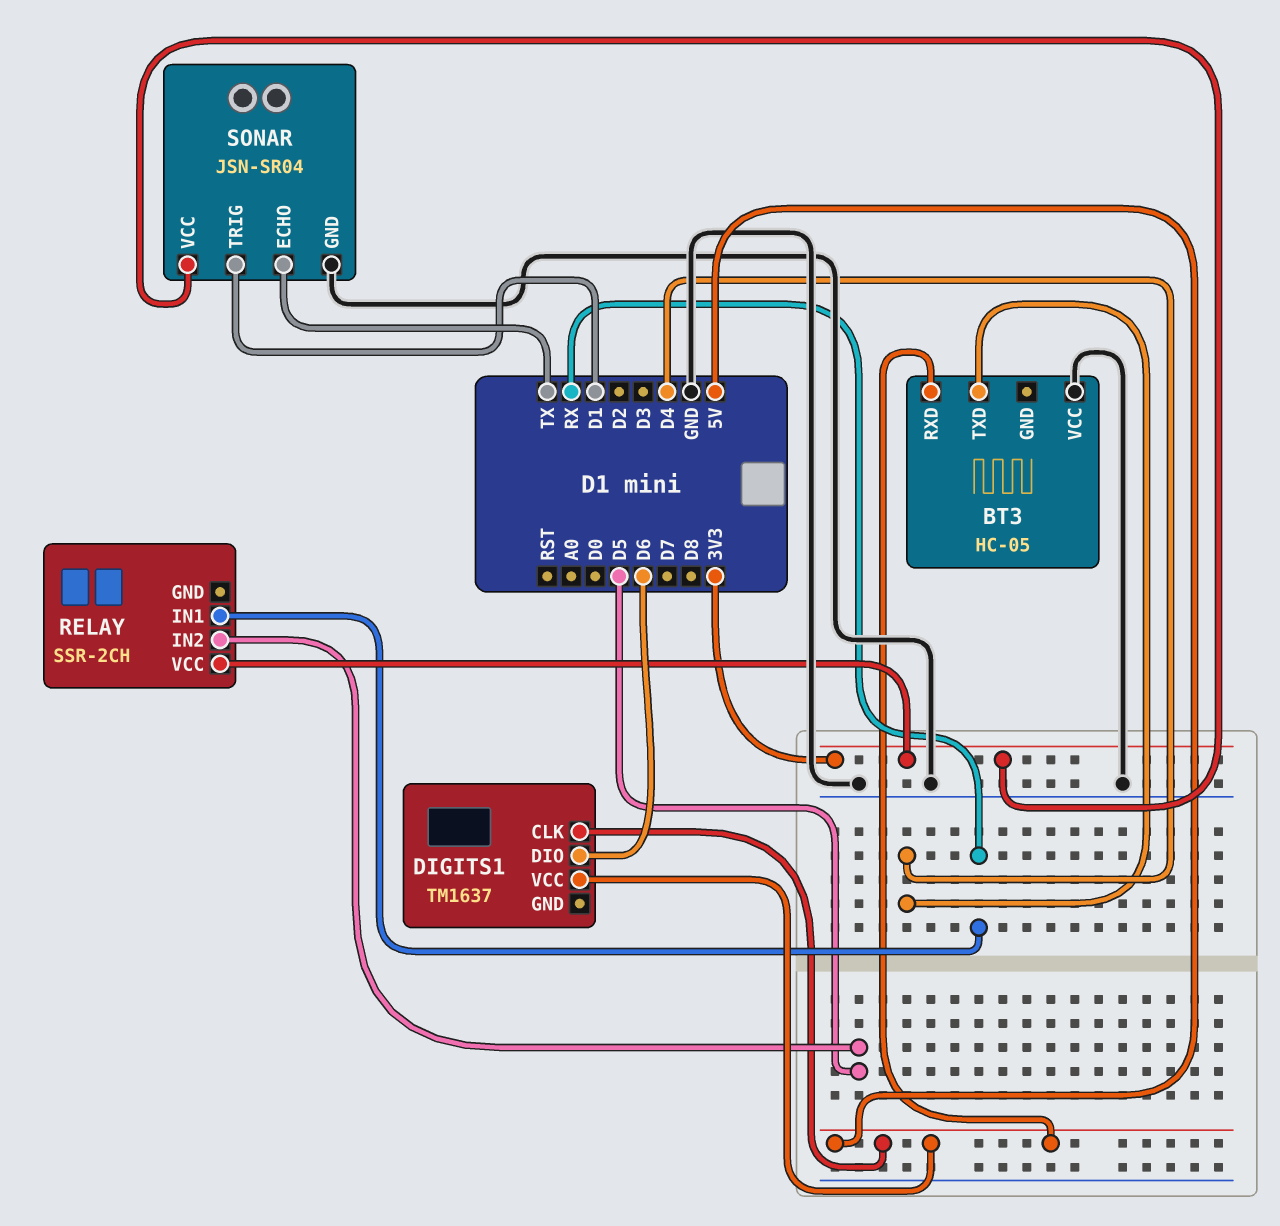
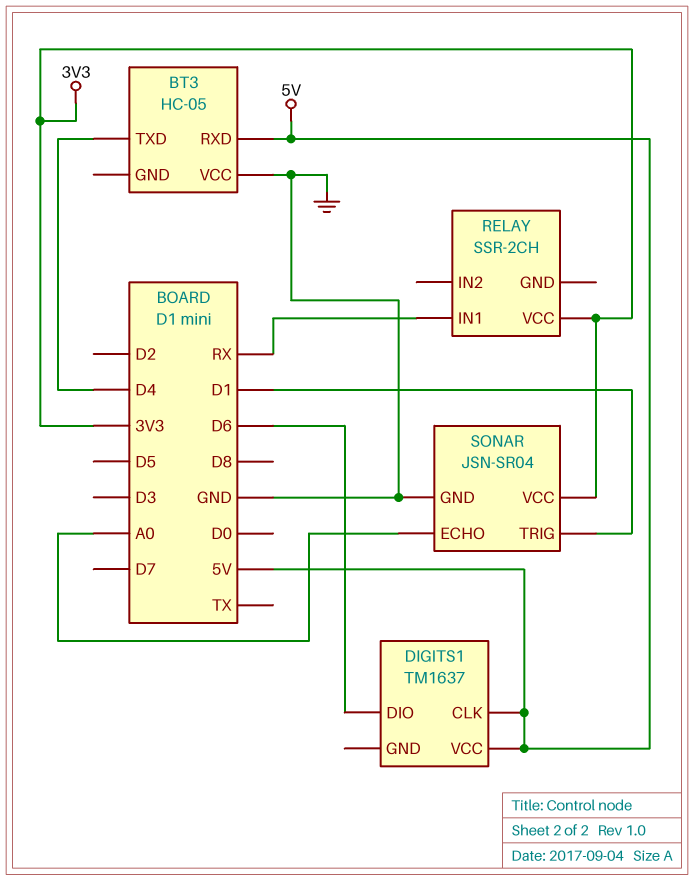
RELAY pin IN2: D5 -> none
SONAR pin ECHO: TX -> A0

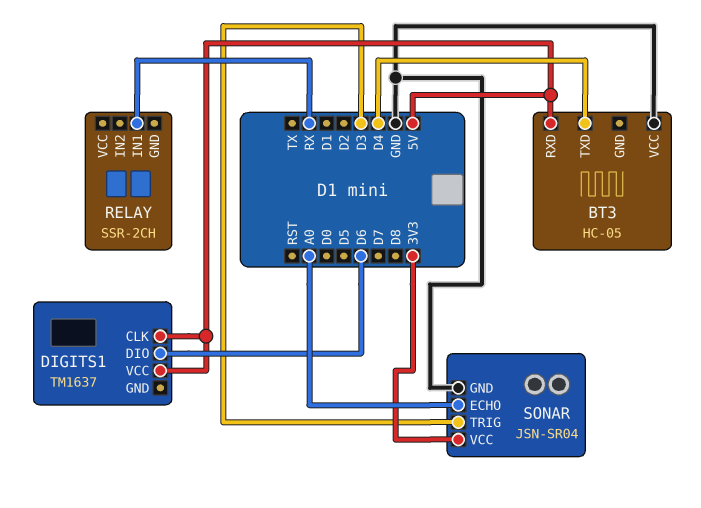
RELAY pin VCC: 3V3 -> none
SONAR pin TRIG: D1 -> D3

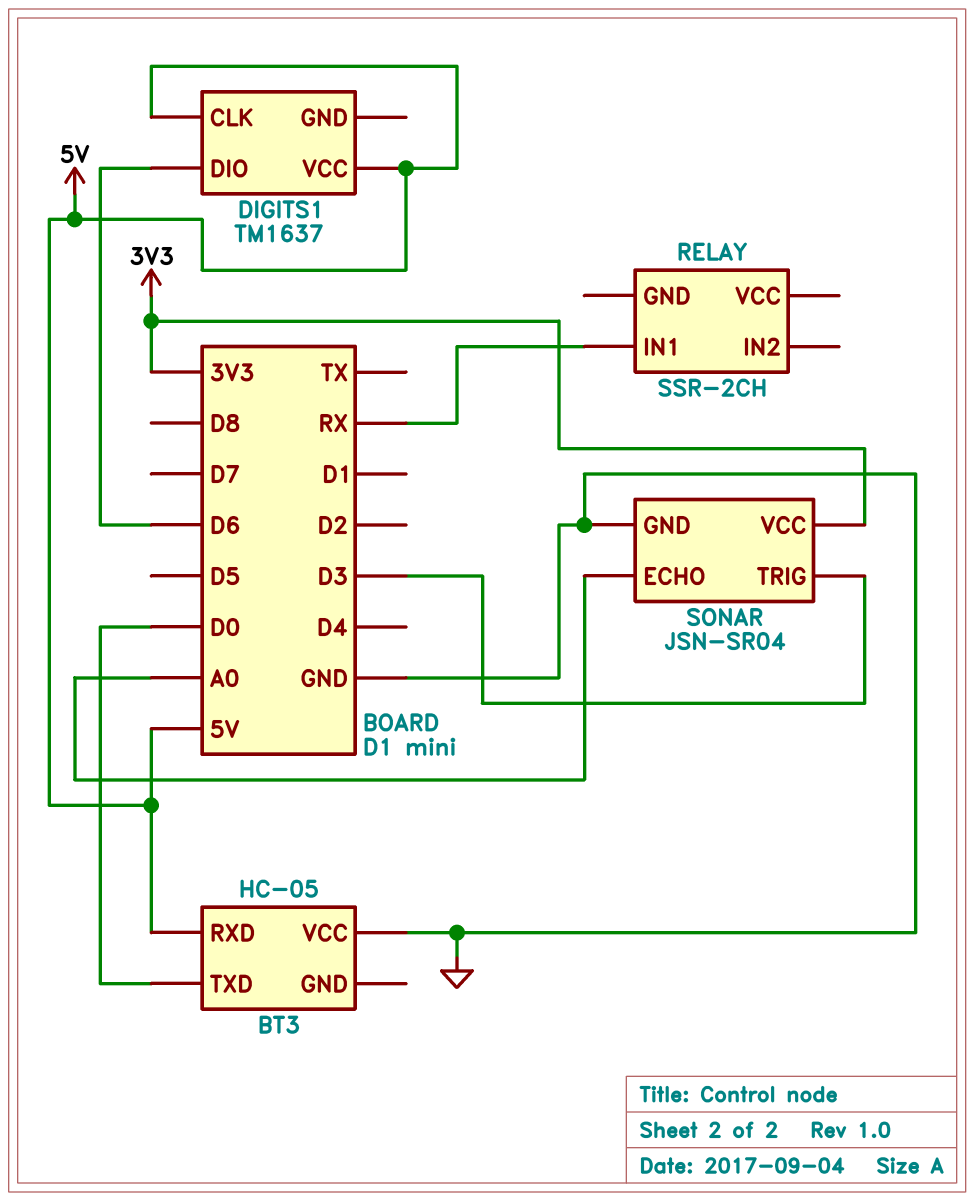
BT3 pin TXD: D4 -> D0

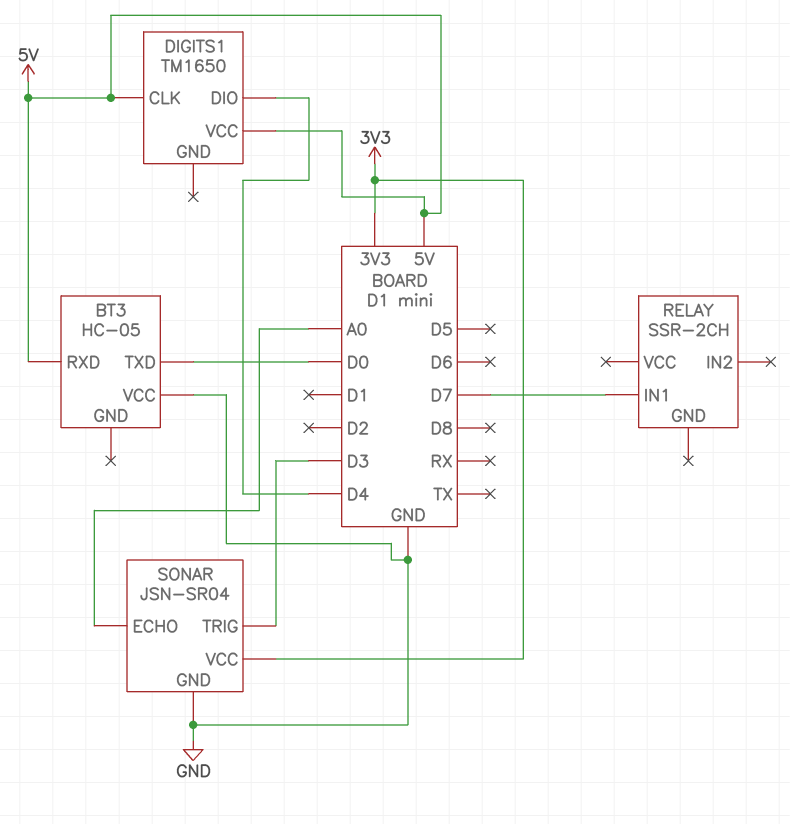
DIGITS1: TM1637 -> TM1650
DIGITS1 pin DIO: D6 -> D4
RELAY pin IN1: RX -> D7

